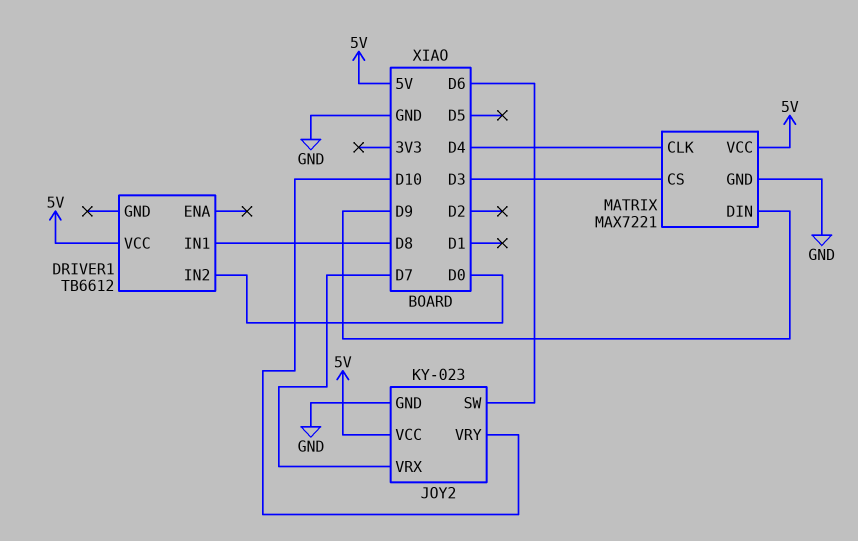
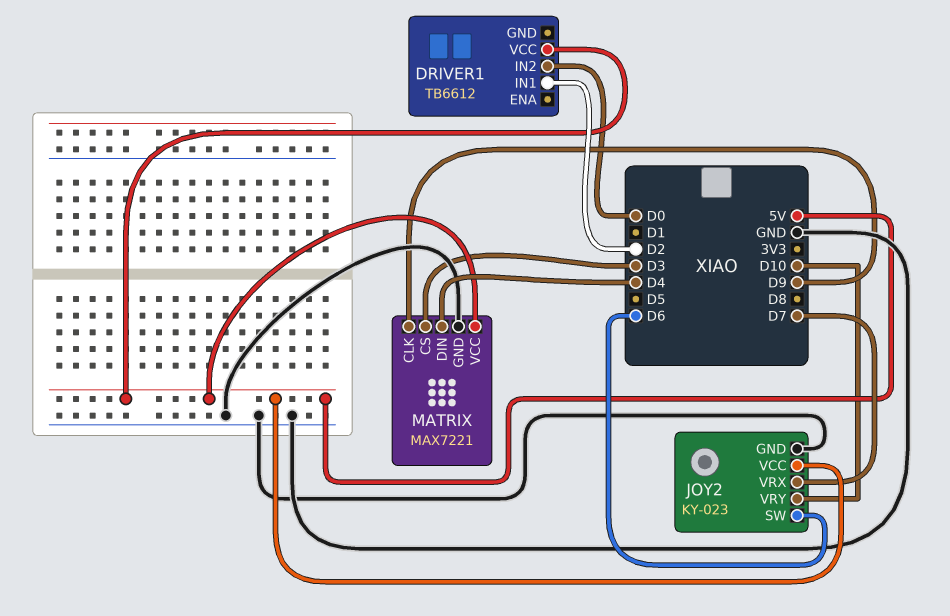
DRIVER1 pin IN1: D8 -> D2
MATRIX pin CLK: D4 -> D9
MATRIX pin DIN: D9 -> D4

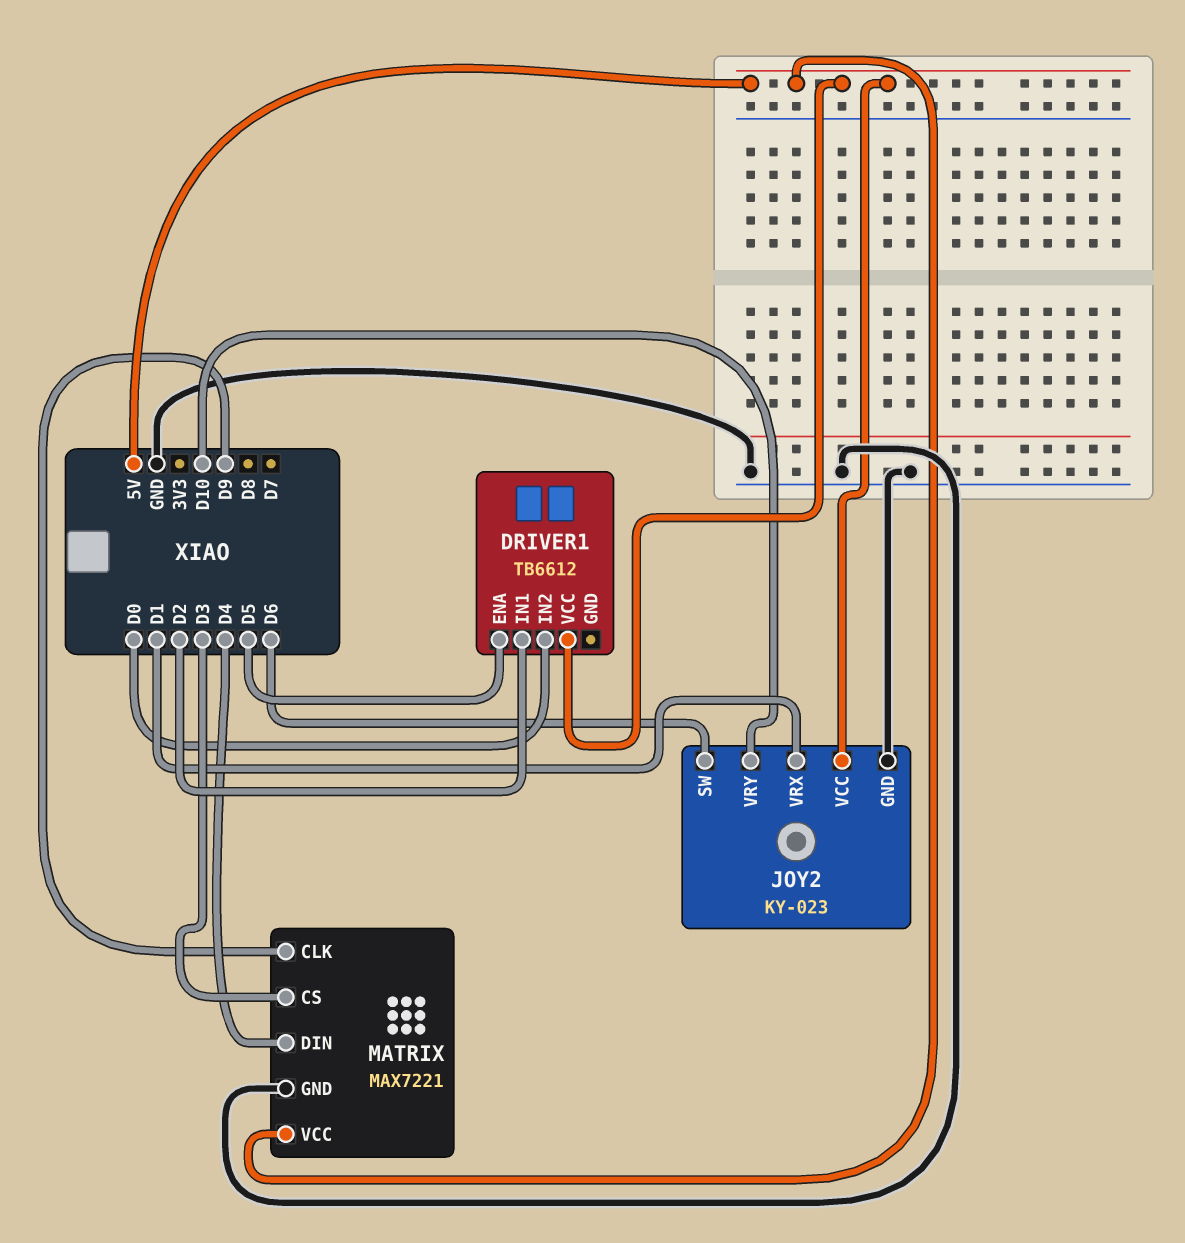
DRIVER1 pin ENA: none -> D5
JOY2 pin VRX: D7 -> D1

